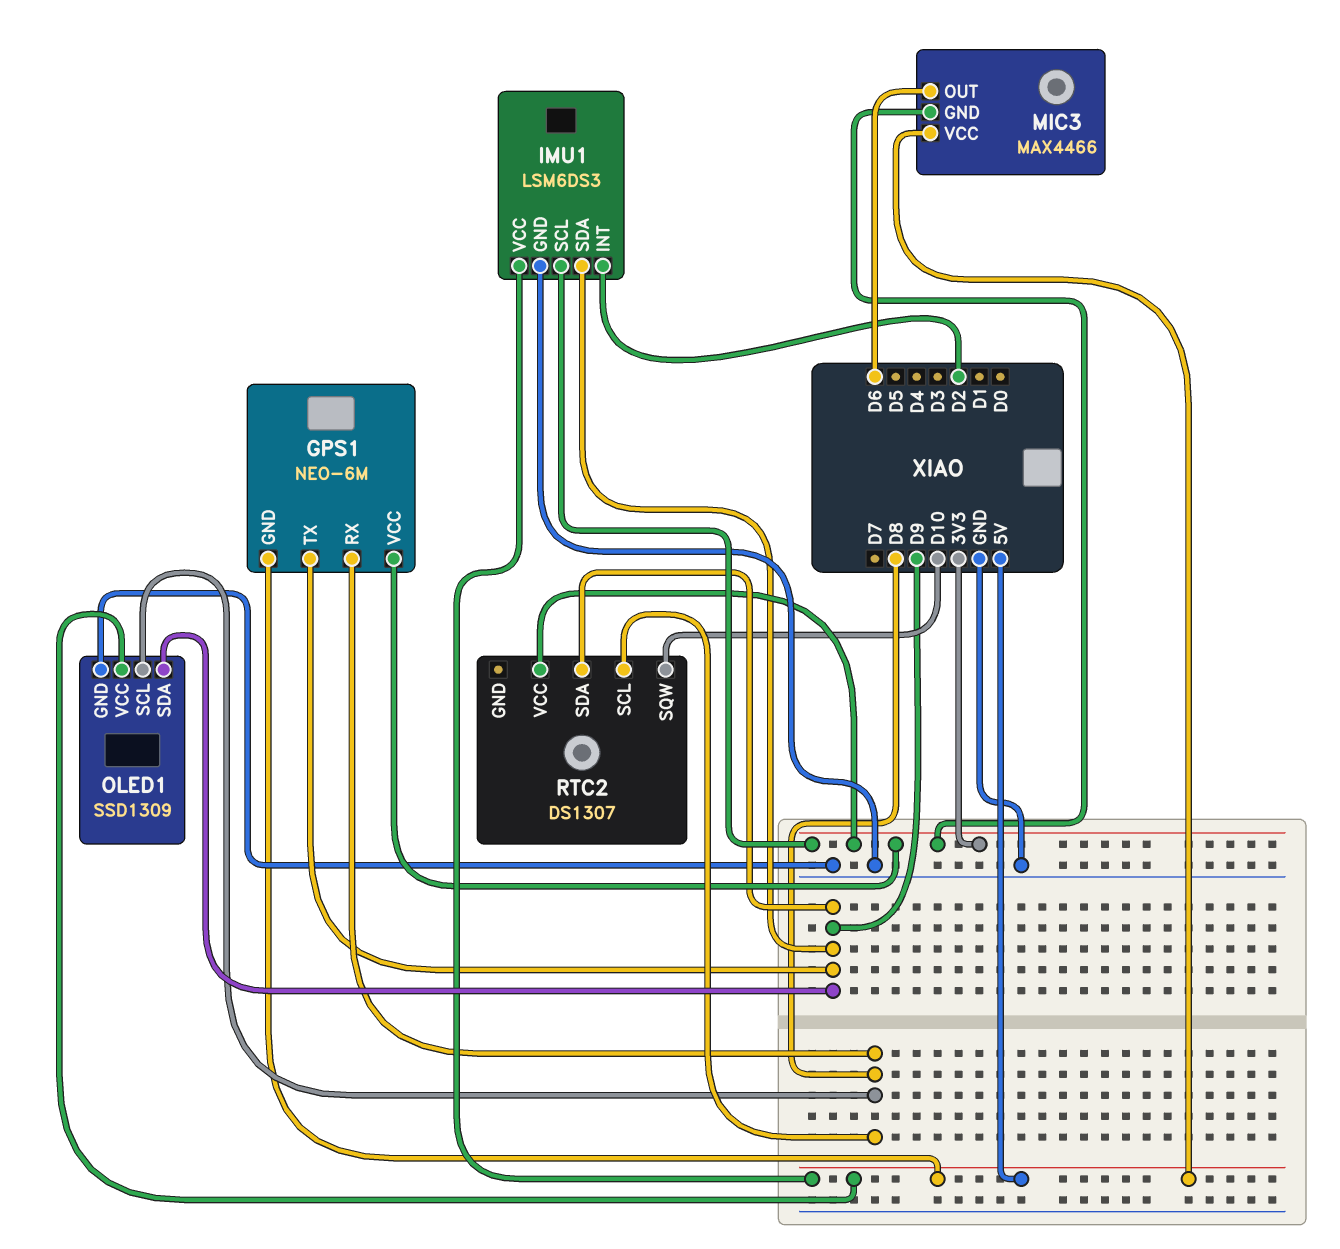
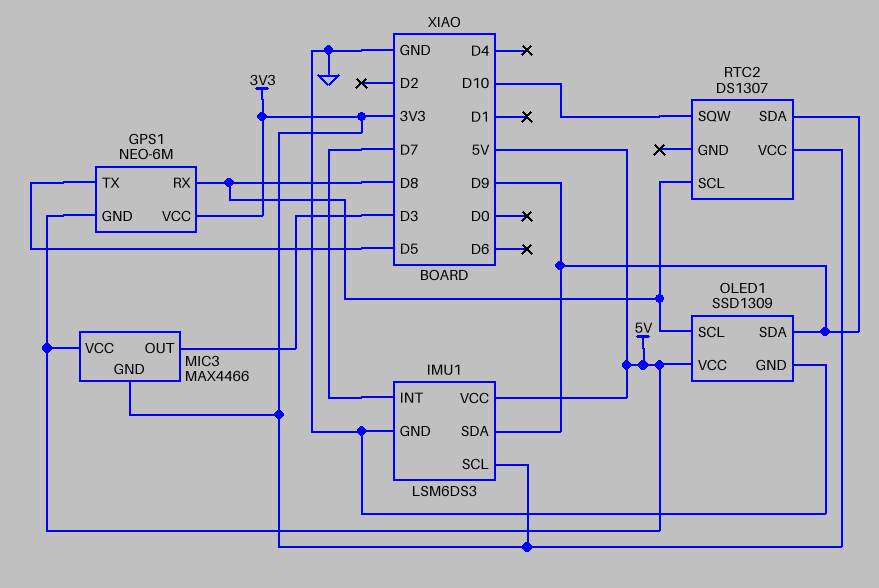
GPS1 pin TX: D9 -> D5
IMU1 pin INT: D2 -> D7
MIC3 pin OUT: D6 -> D3

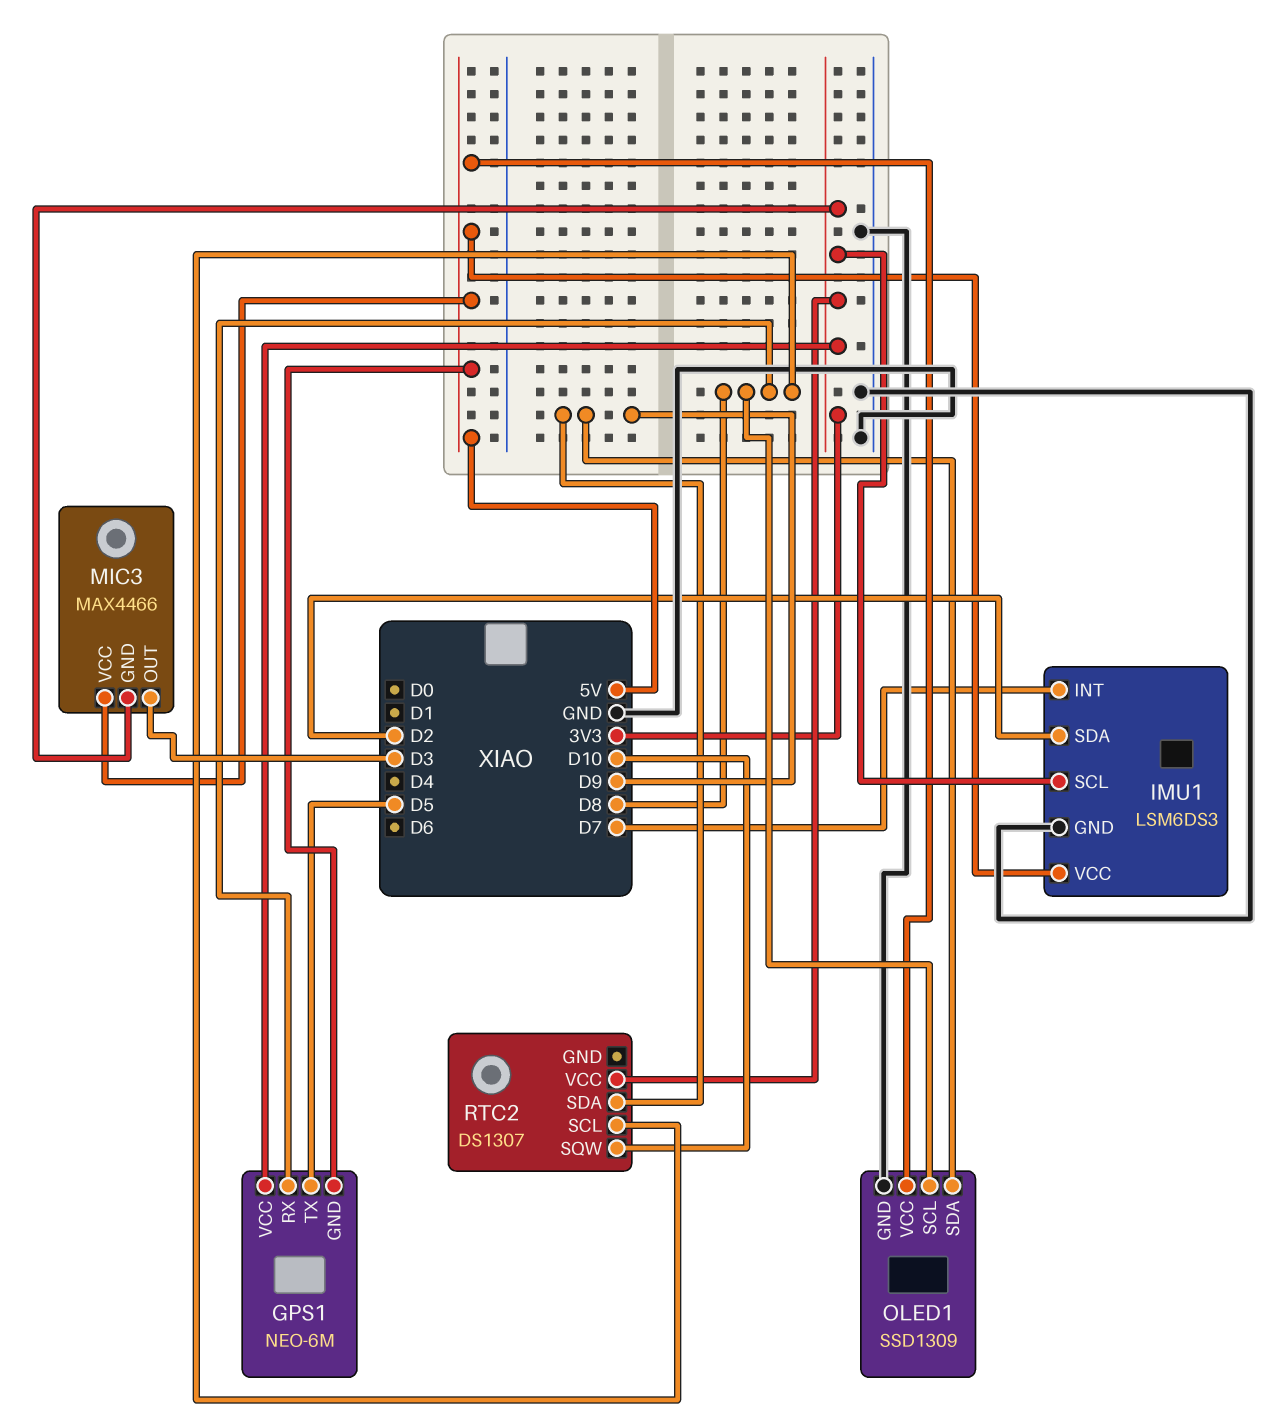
IMU1 pin SDA: D9 -> D2

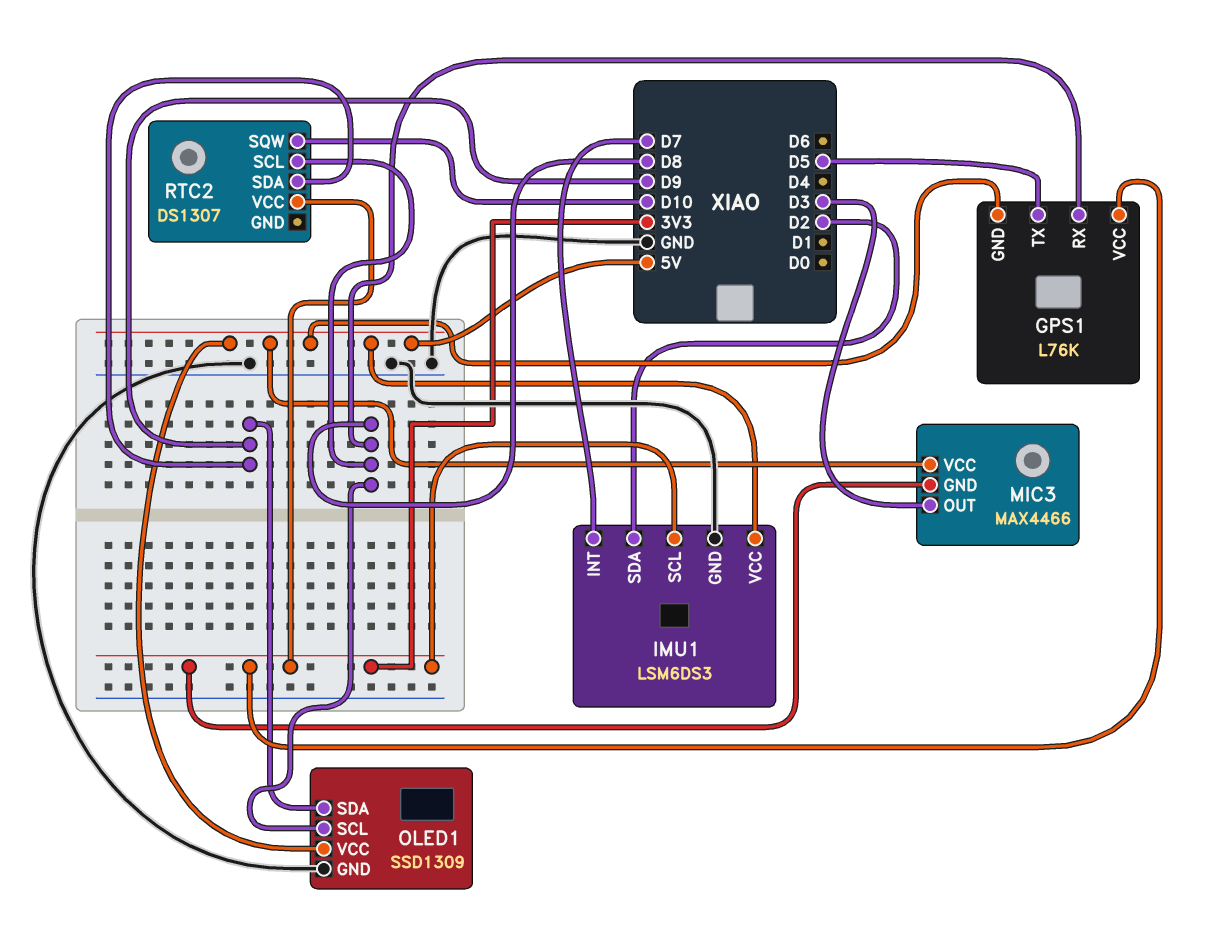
GPS1: NEO-6M -> L76K

